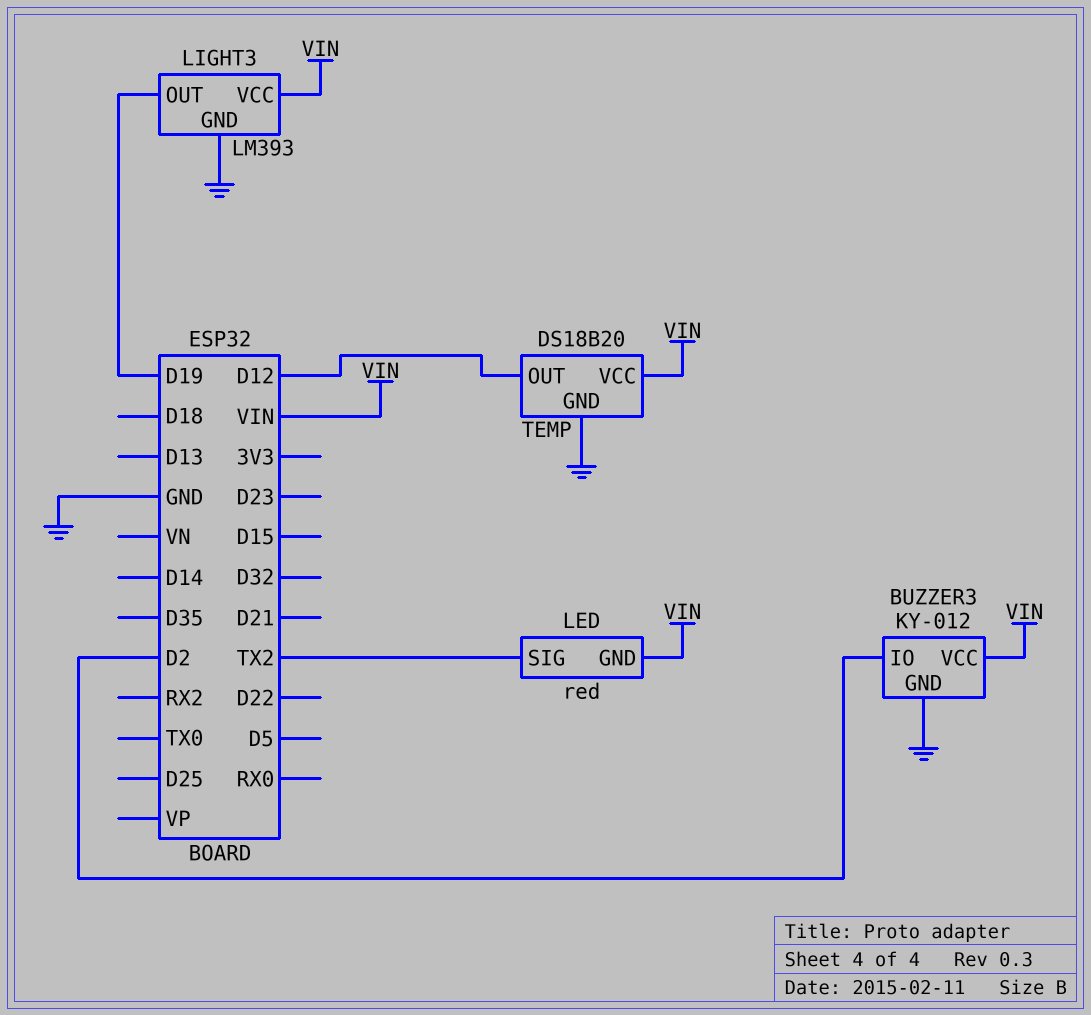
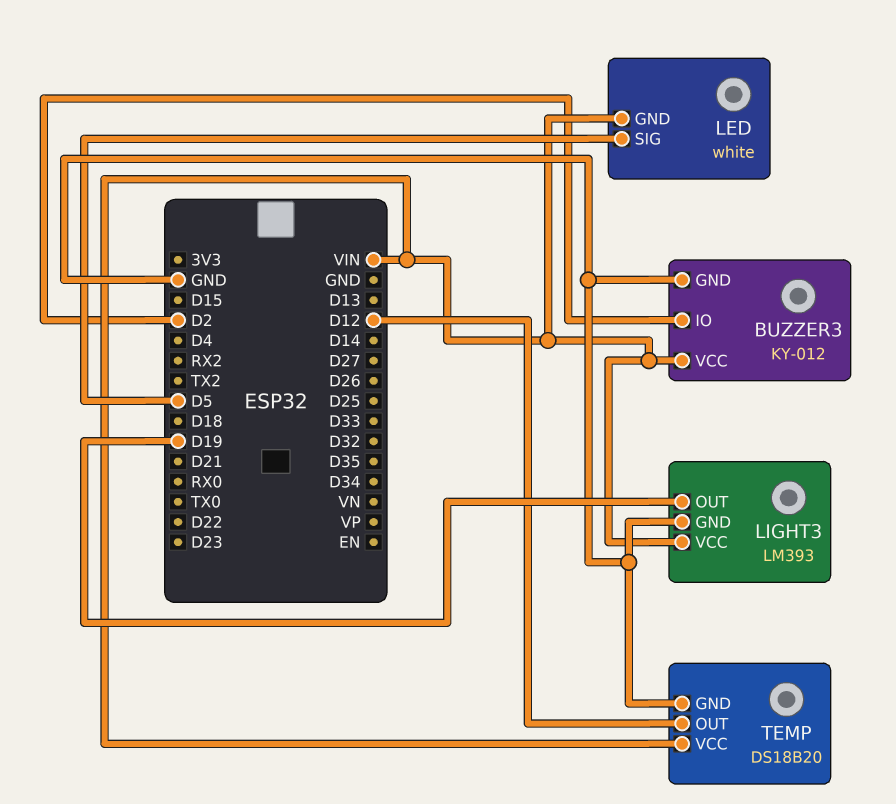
LED: red -> white
LED pin SIG: TX2 -> D5

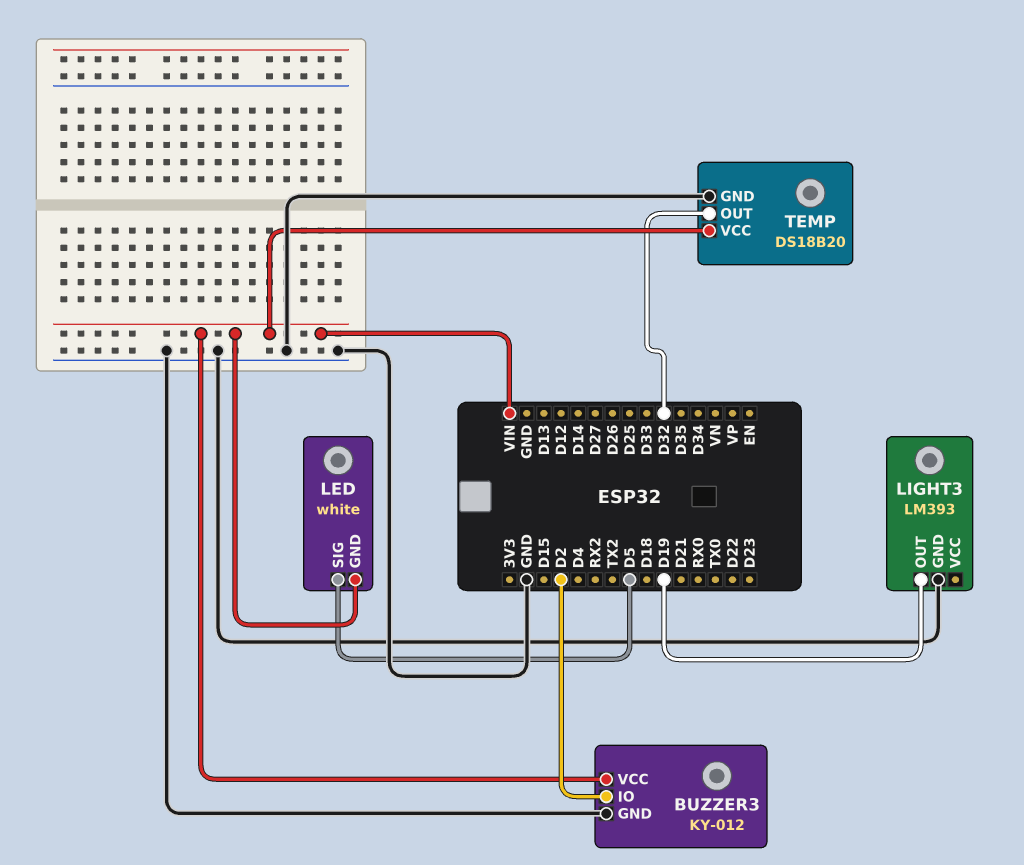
LIGHT3 pin VCC: VIN -> none
TEMP pin OUT: D12 -> D32

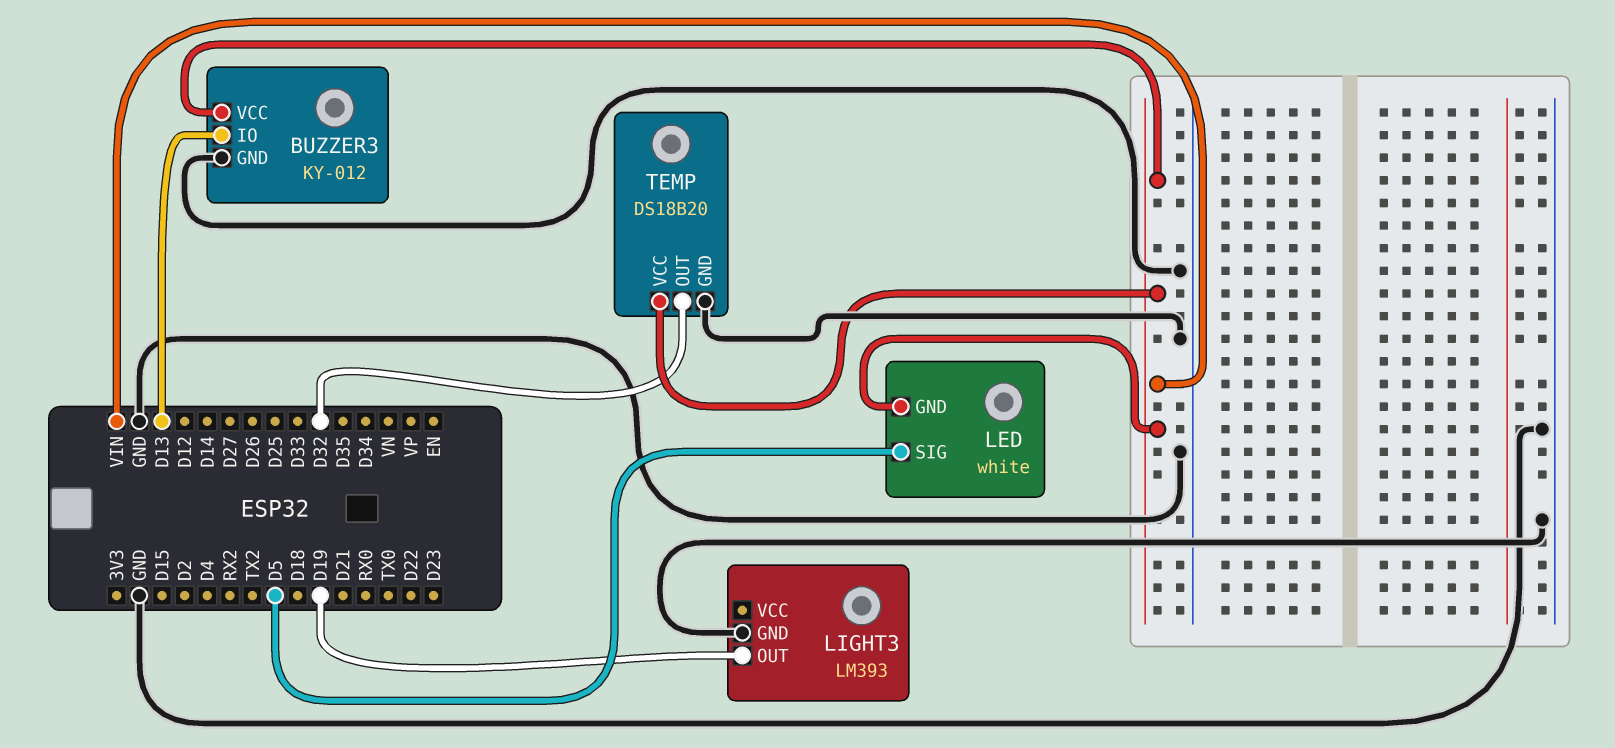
BUZZER3 pin IO: D2 -> D13

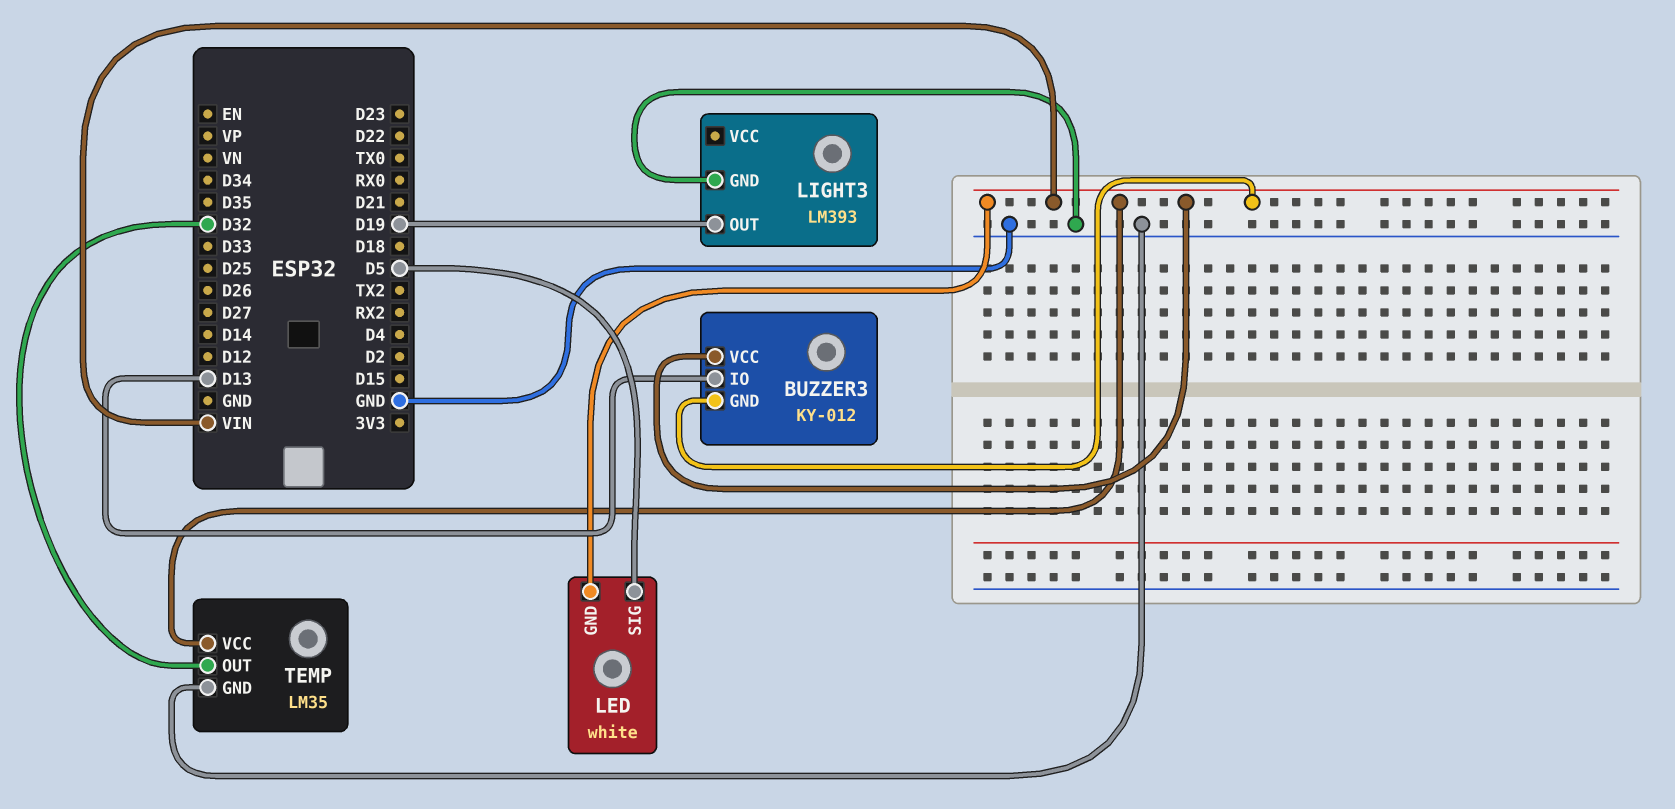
BUZZER3 pin GND: GND -> VIN
TEMP: DS18B20 -> LM35

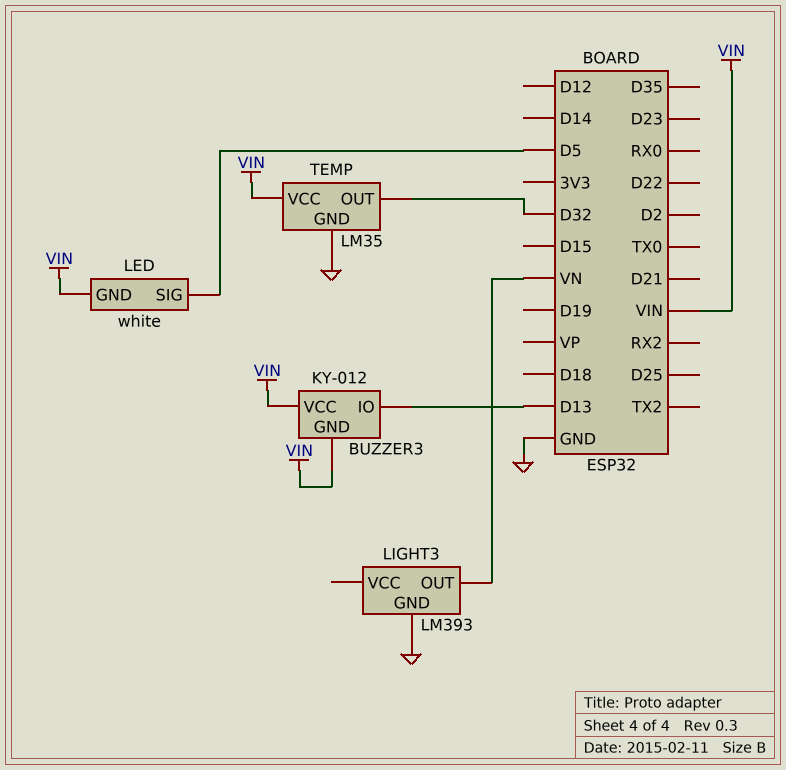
LIGHT3 pin OUT: D19 -> VN

